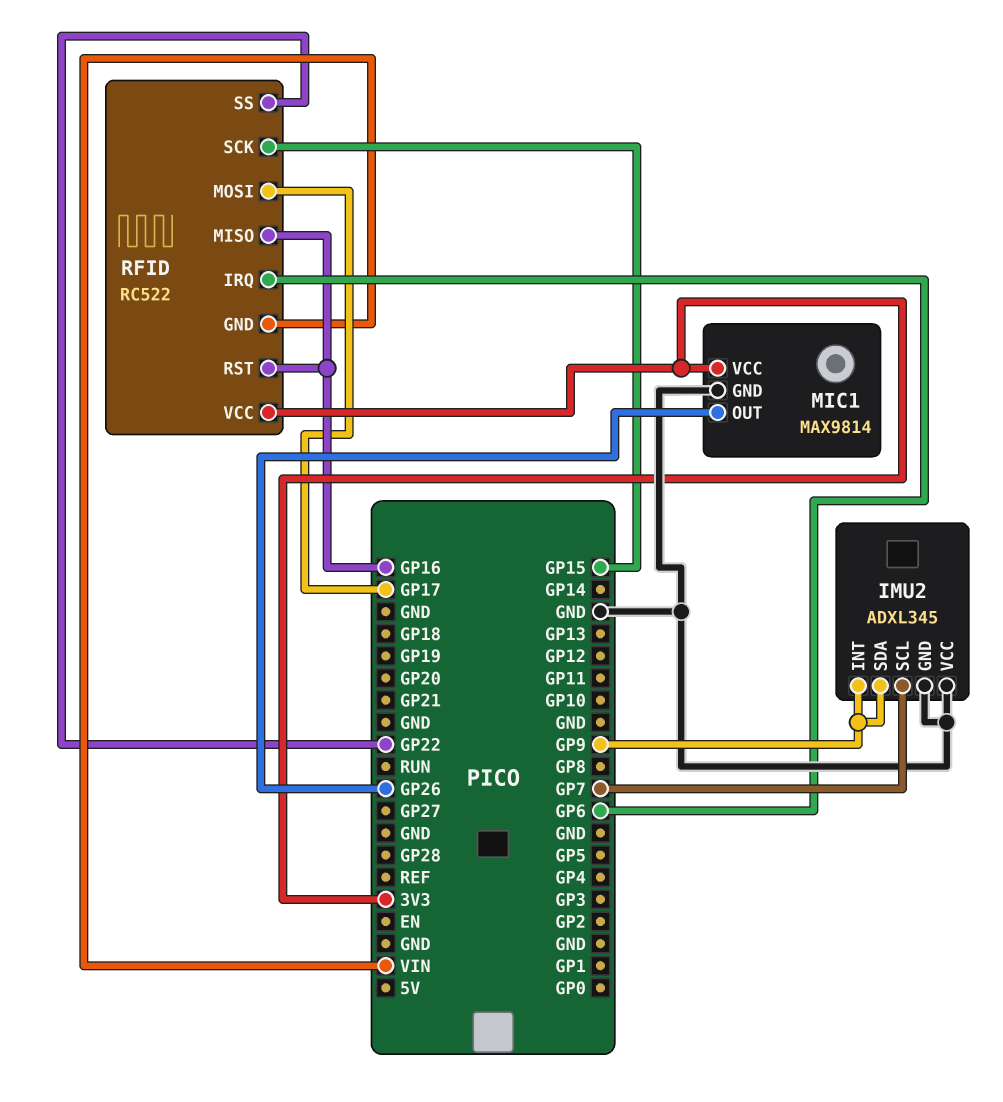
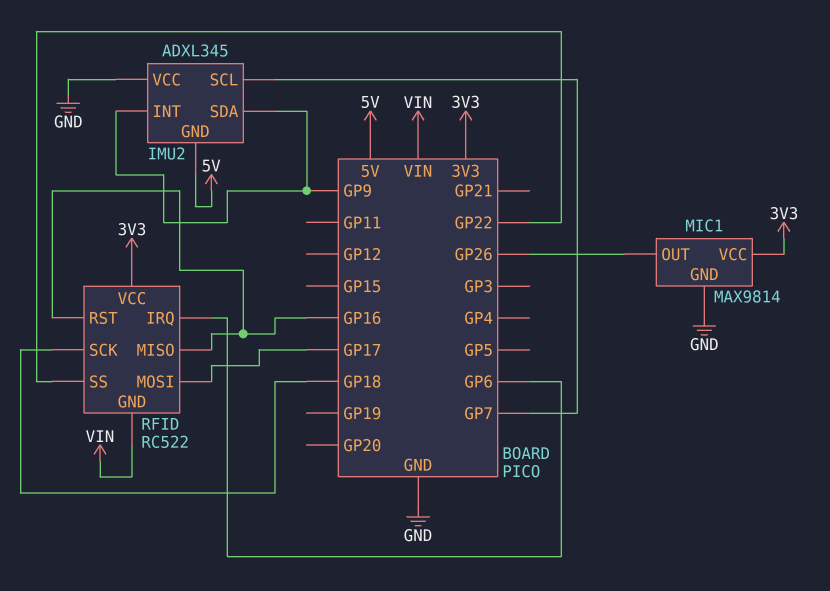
IMU2 pin GND: GND -> 5V
RFID pin SCK: GP15 -> GP18

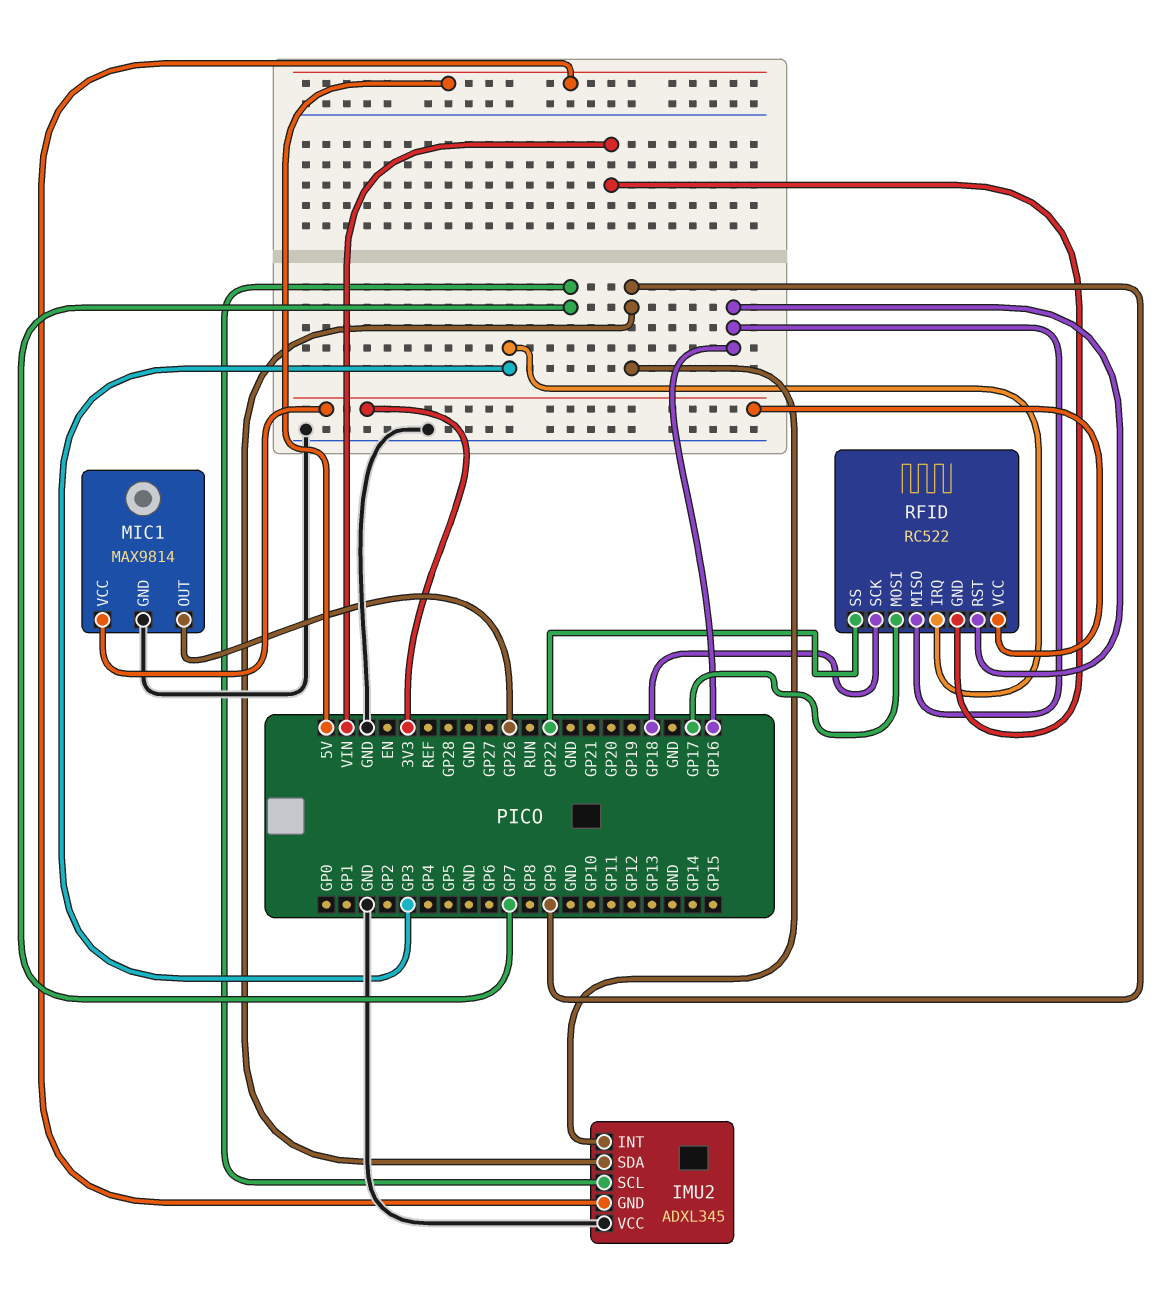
RFID pin IRQ: GP6 -> GP3

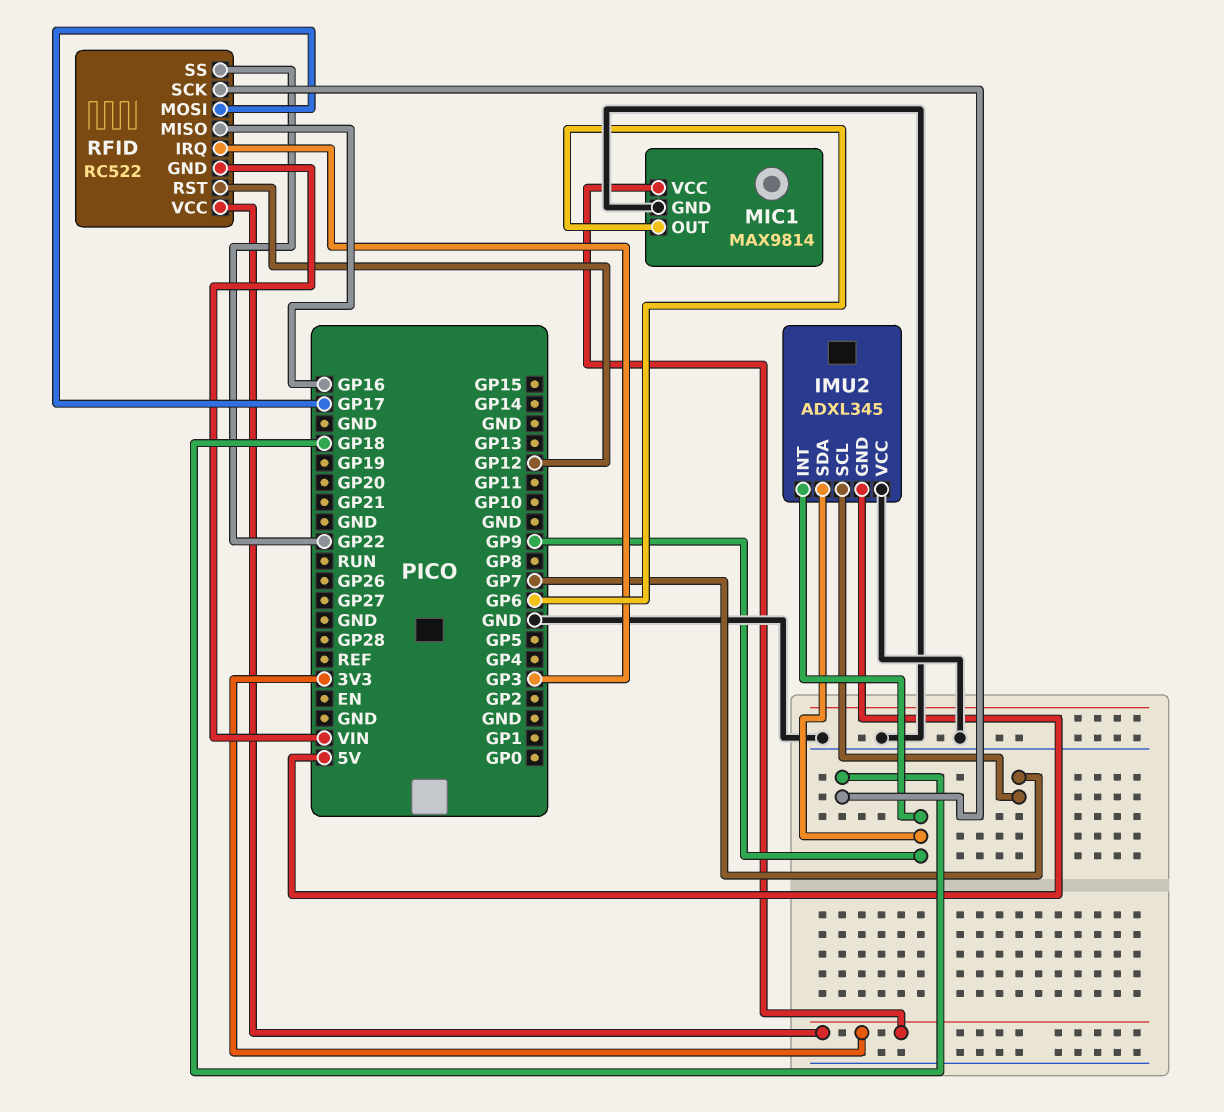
MIC1 pin OUT: GP26 -> GP6
RFID pin RST: GP16 -> GP12

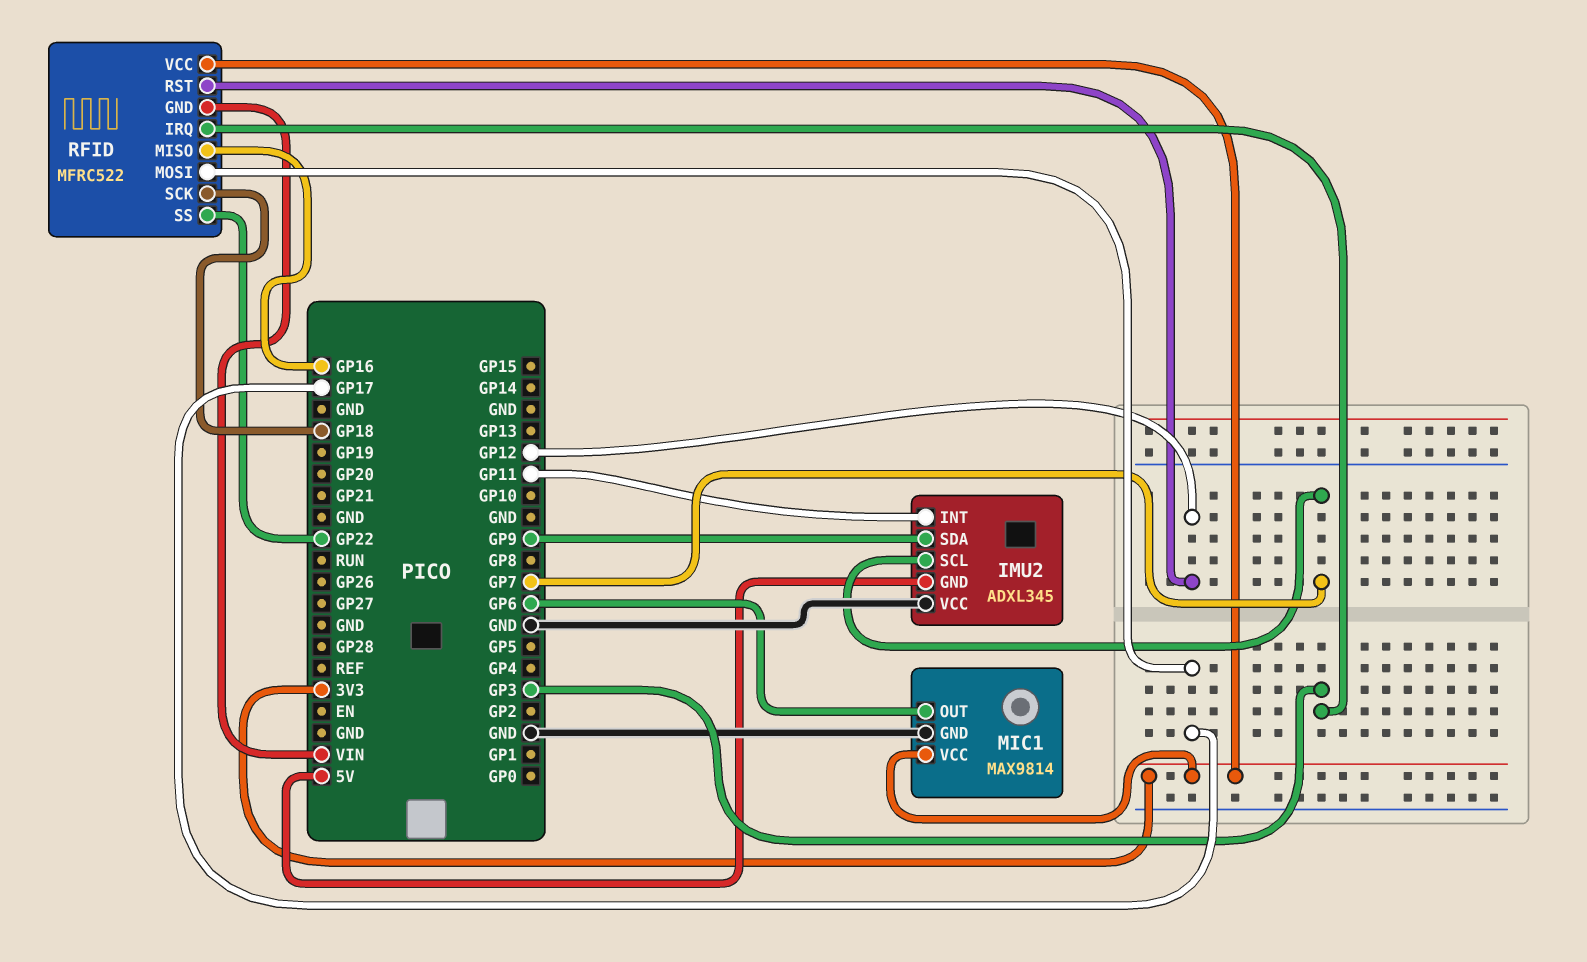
IMU2 pin INT: GP9 -> GP11
RFID: RC522 -> MFRC522

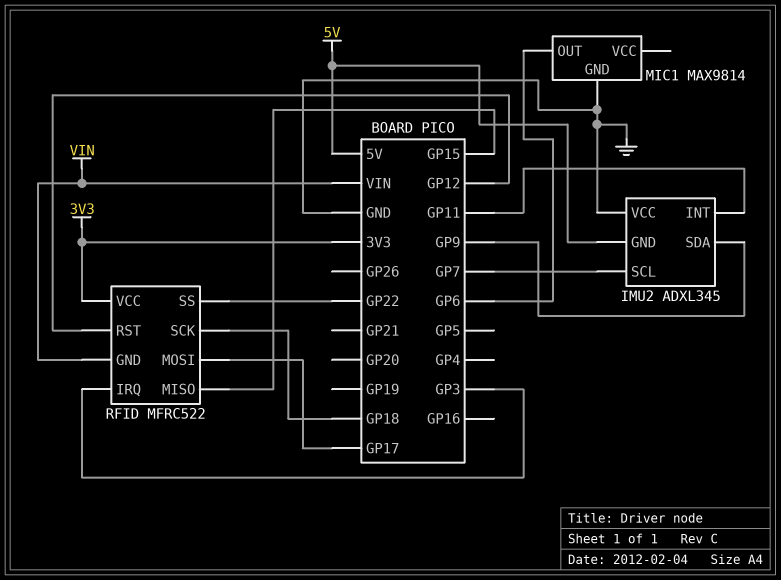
MIC1 pin VCC: 3V3 -> none
RFID pin MISO: GP16 -> GP15

